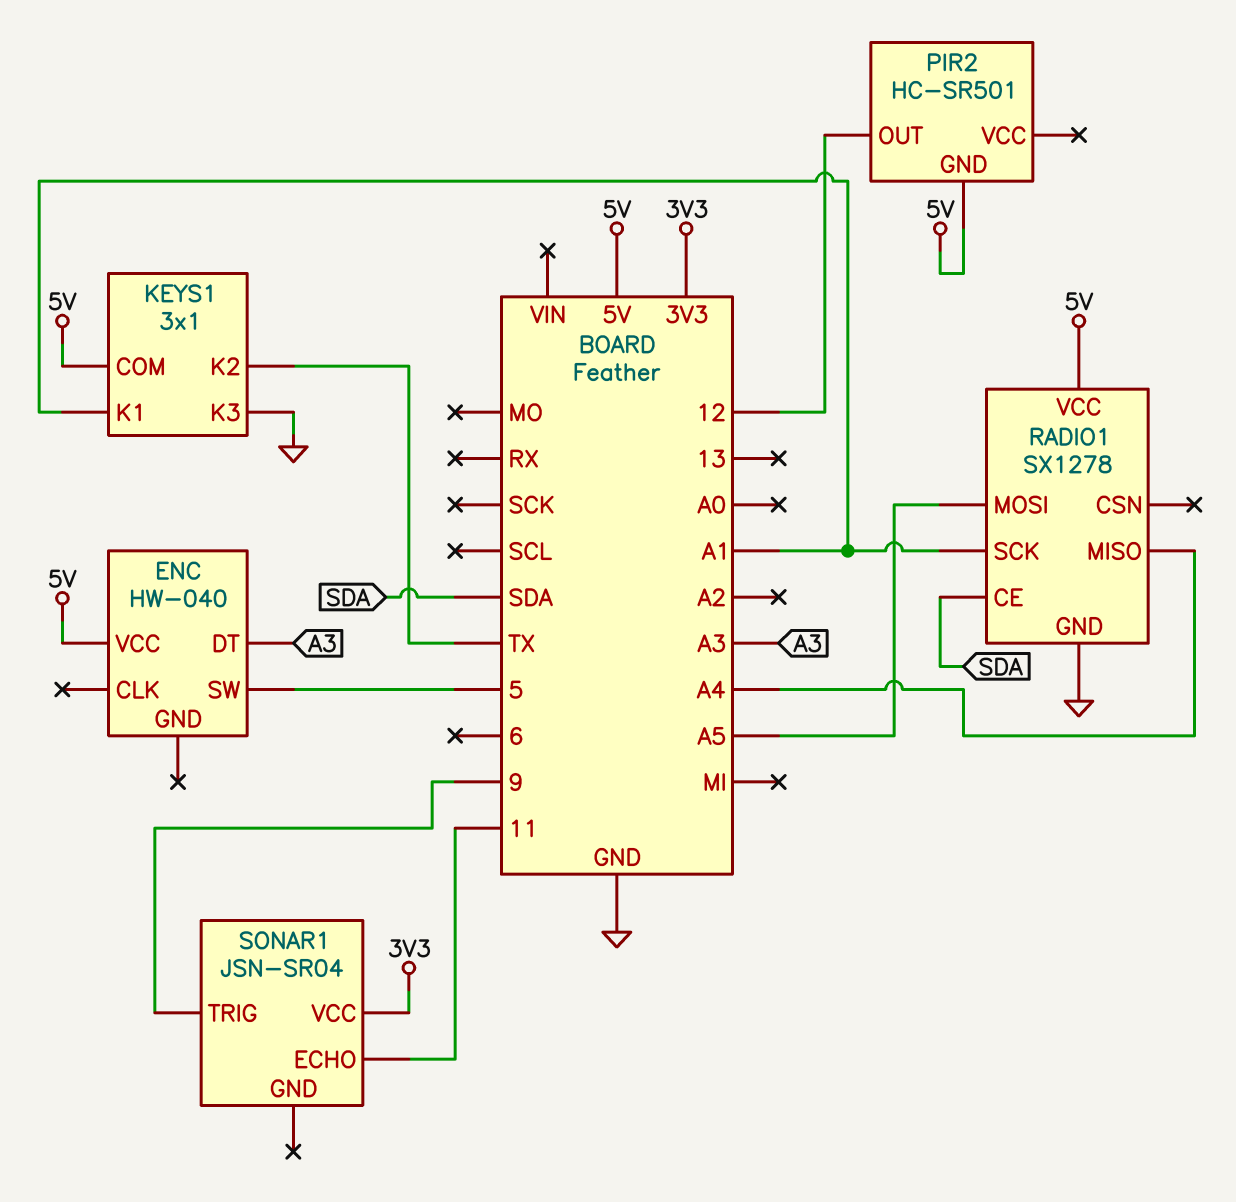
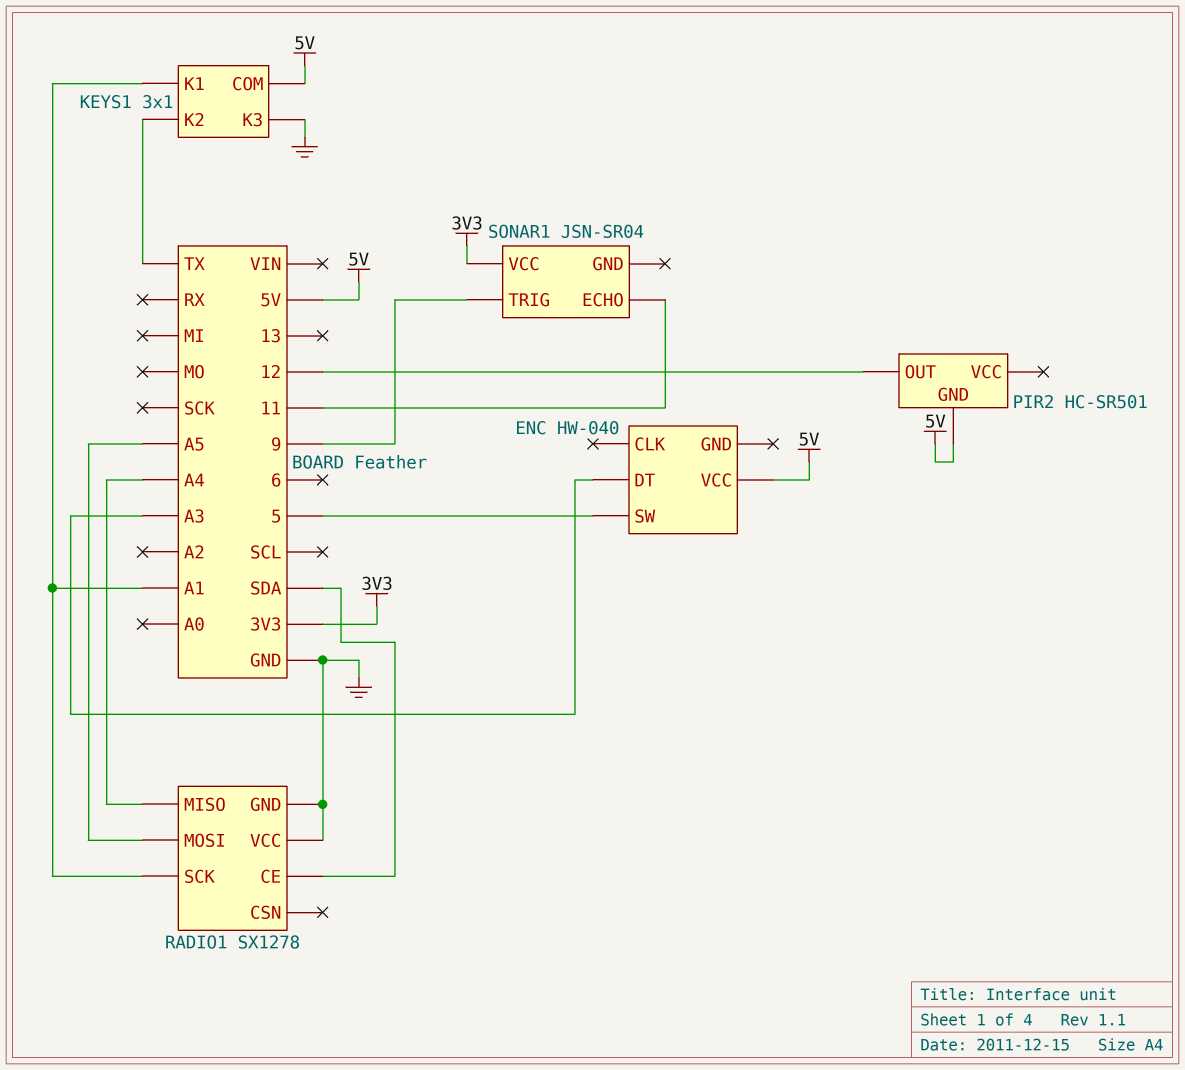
RADIO1 pin VCC: 5V -> GND

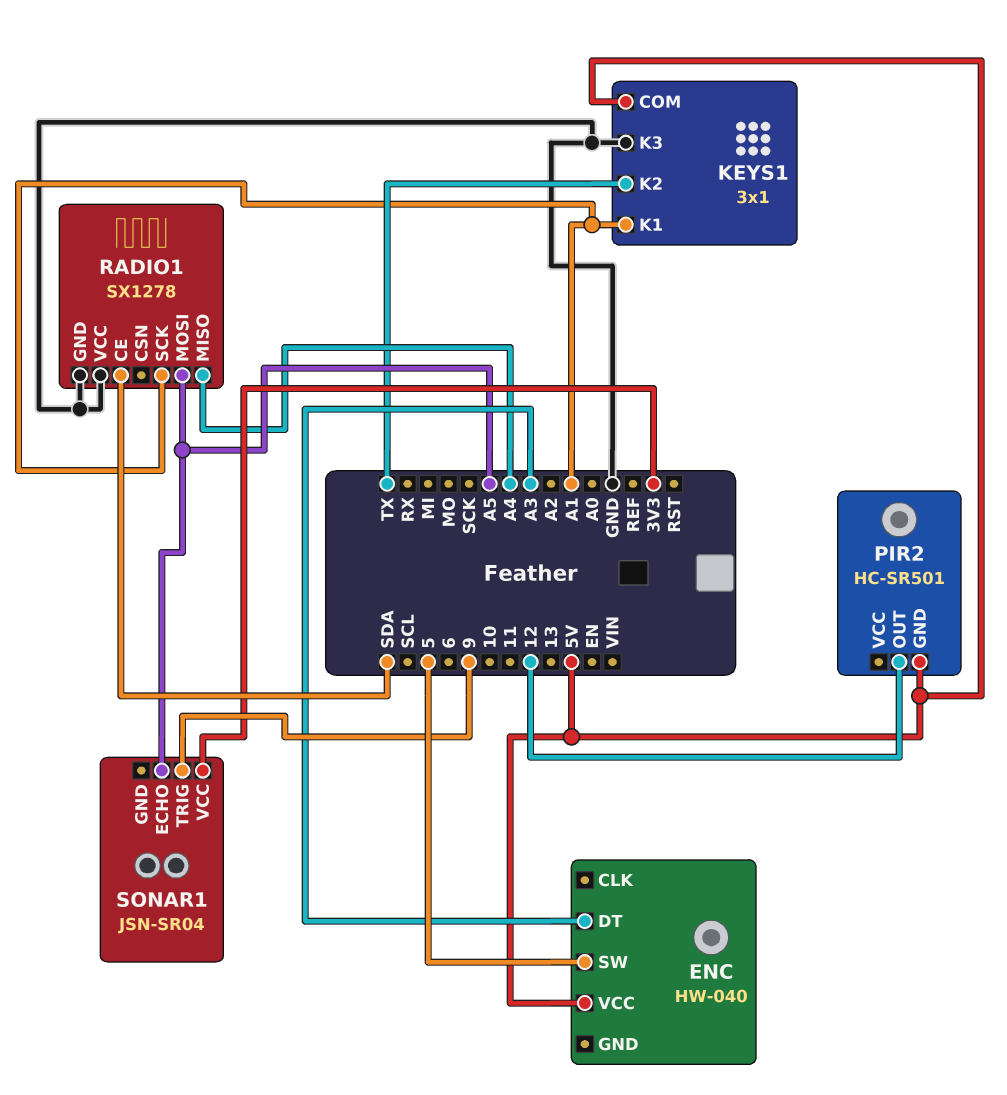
SONAR1 pin ECHO: 11 -> A5

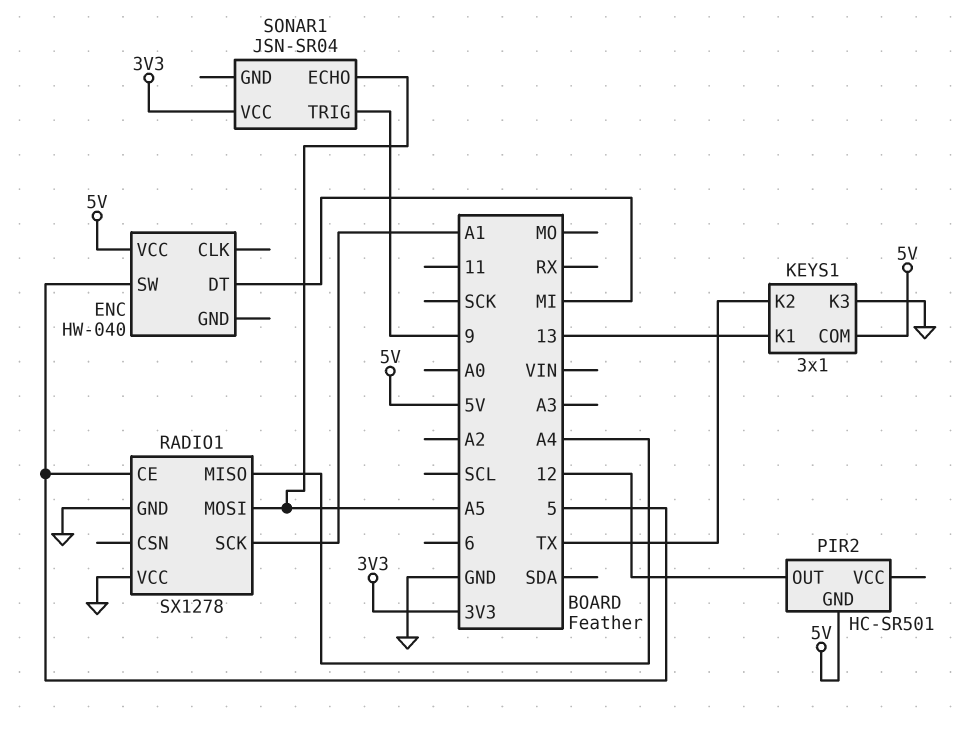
ENC pin DT: A3 -> MI
KEYS1 pin K1: A1 -> 13
RADIO1 pin CE: SDA -> 5

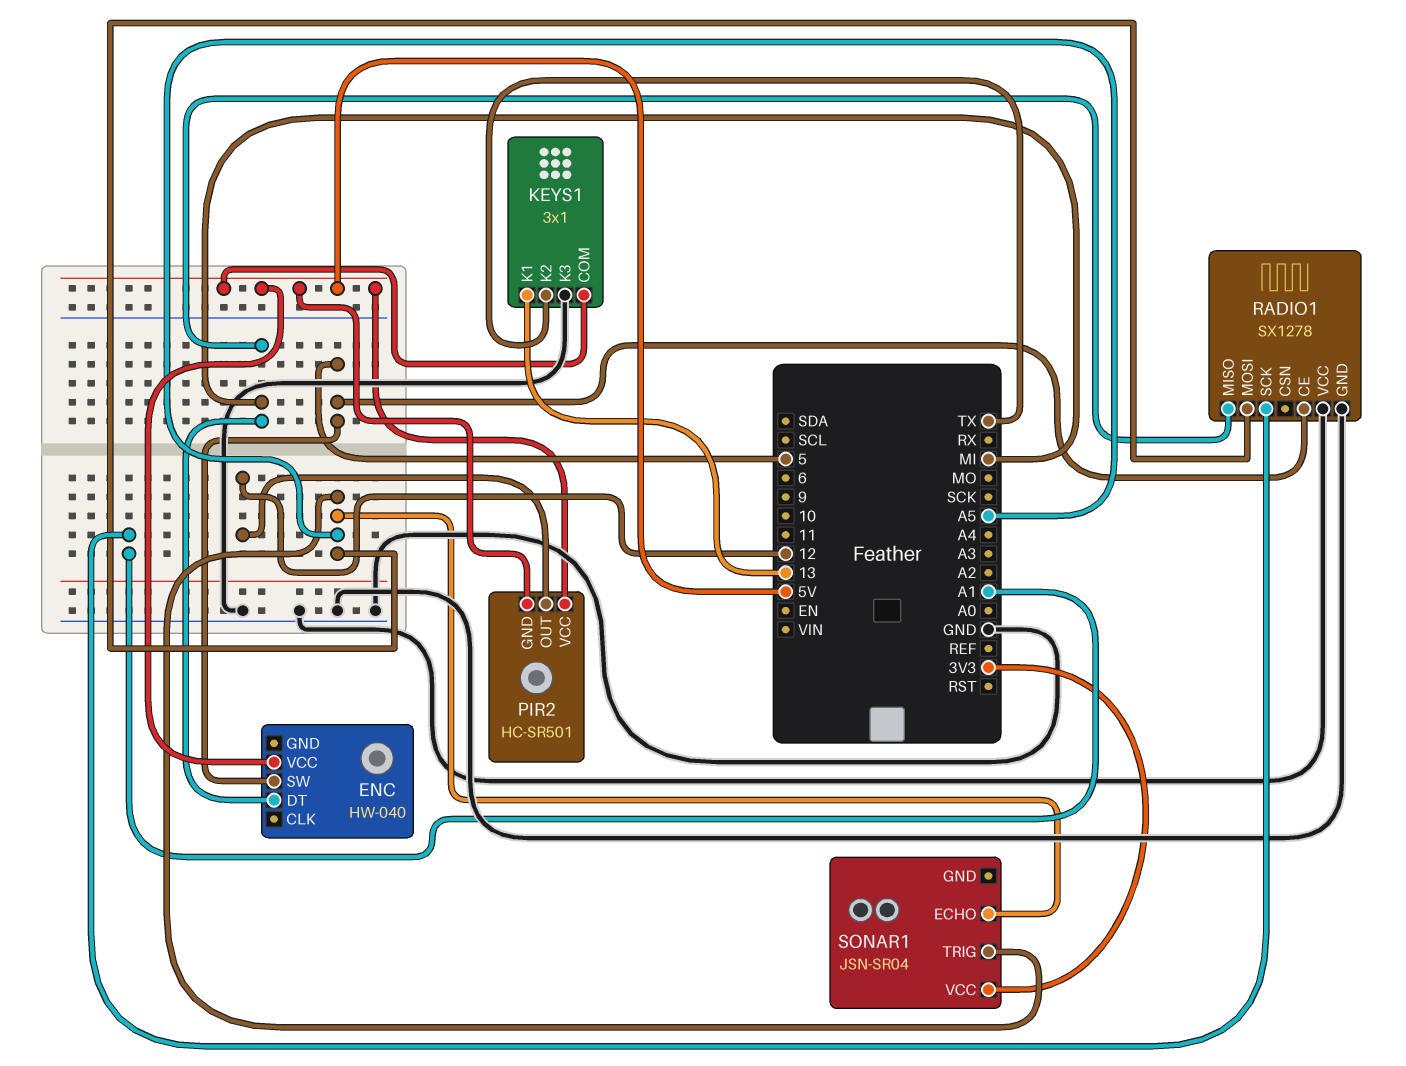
PIR2 pin VCC: none -> 5V
RADIO1 pin MISO: A4 -> MI
SONAR1 pin TRIG: 9 -> A5

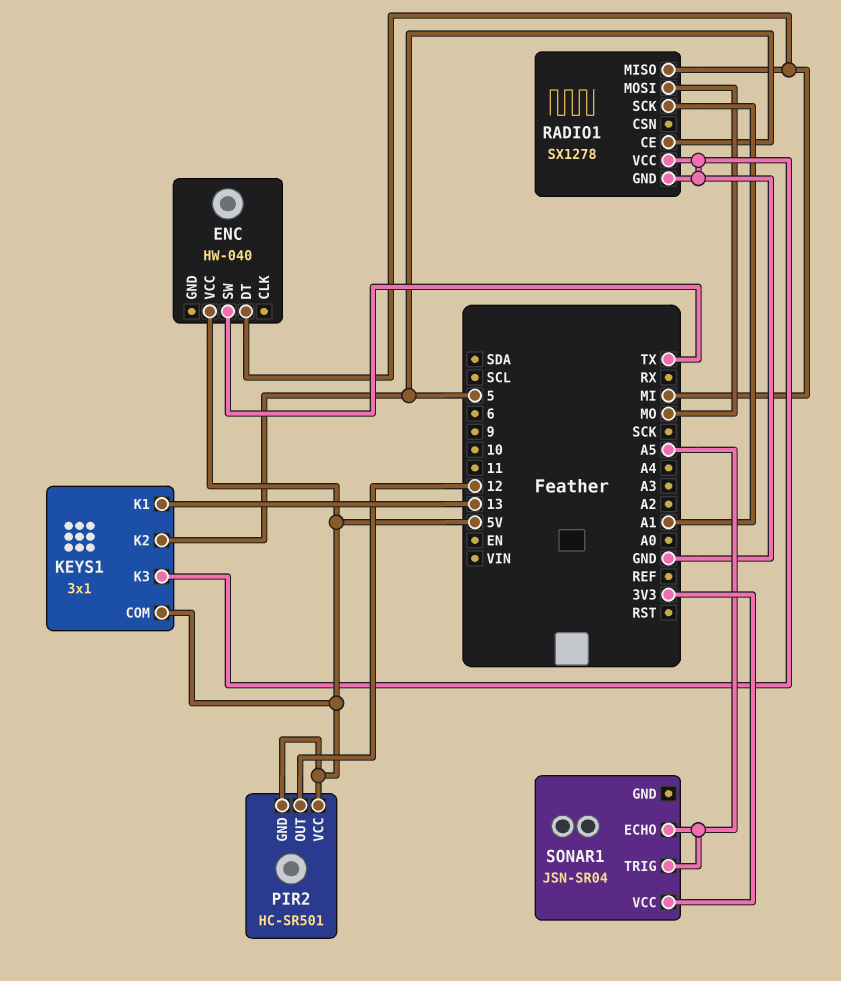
ENC pin SW: 5 -> TX
KEYS1 pin K2: TX -> 5
RADIO1 pin MOSI: A5 -> MO

